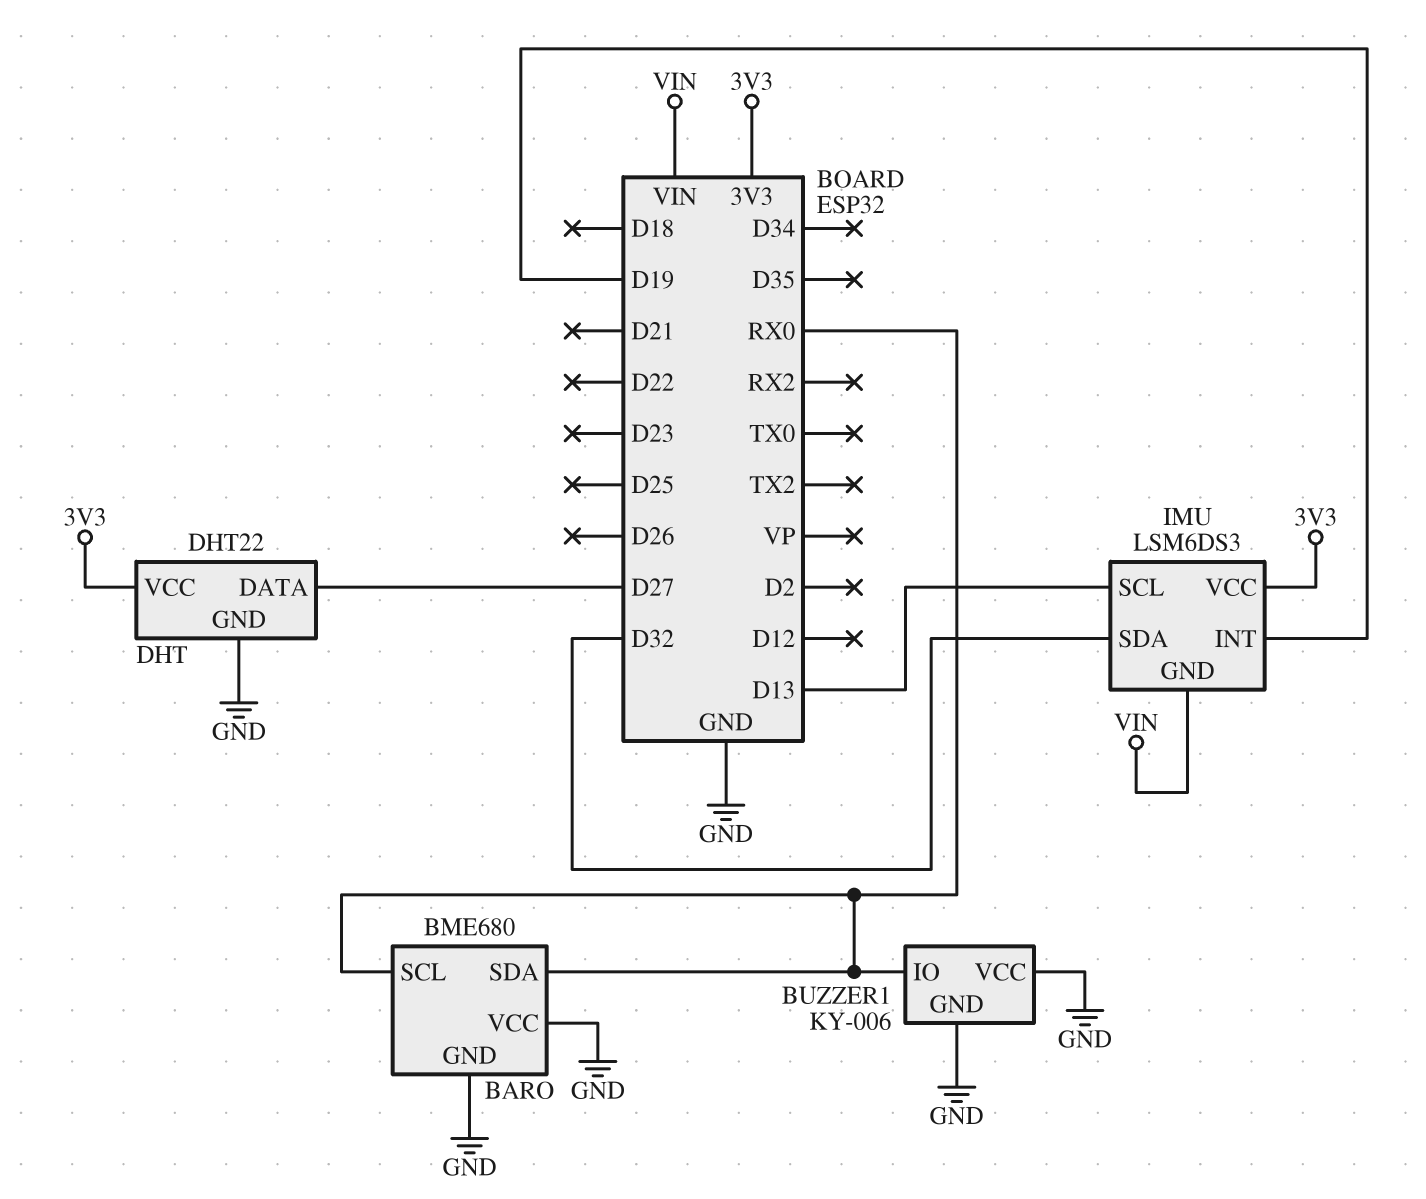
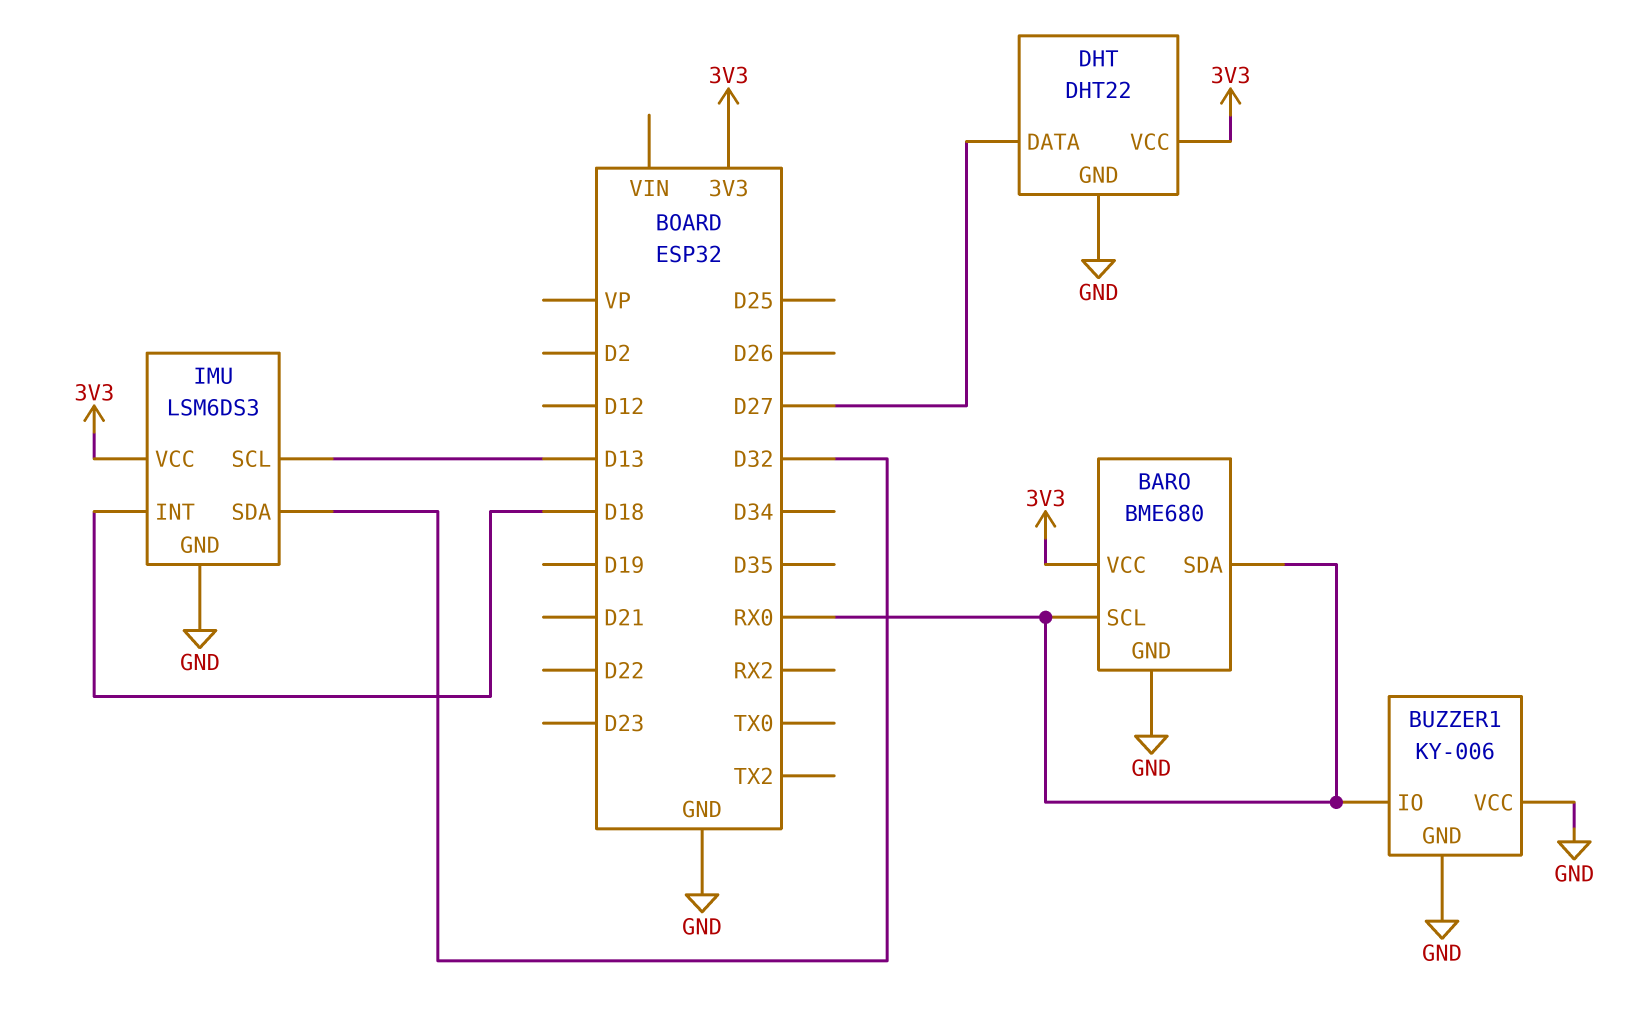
BARO pin VCC: GND -> 3V3
IMU pin GND: VIN -> GND
IMU pin INT: D19 -> D18

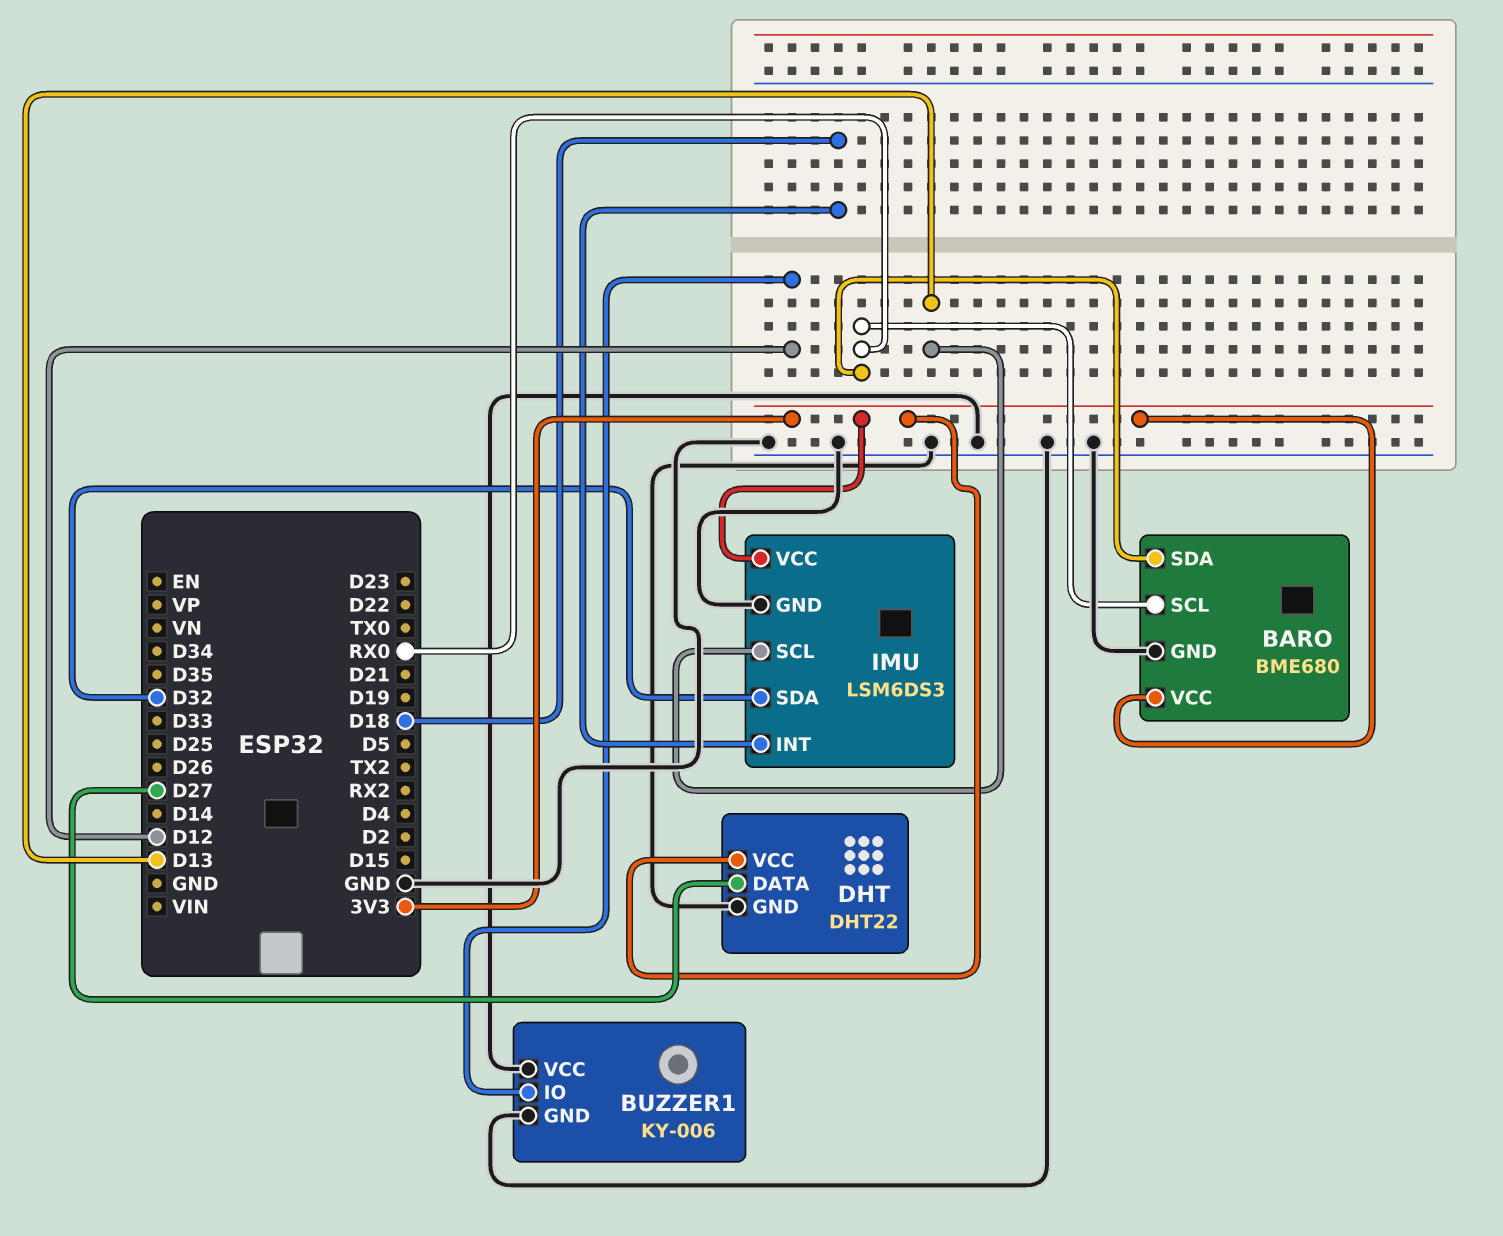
BUZZER1 pin IO: RX0 -> D12

